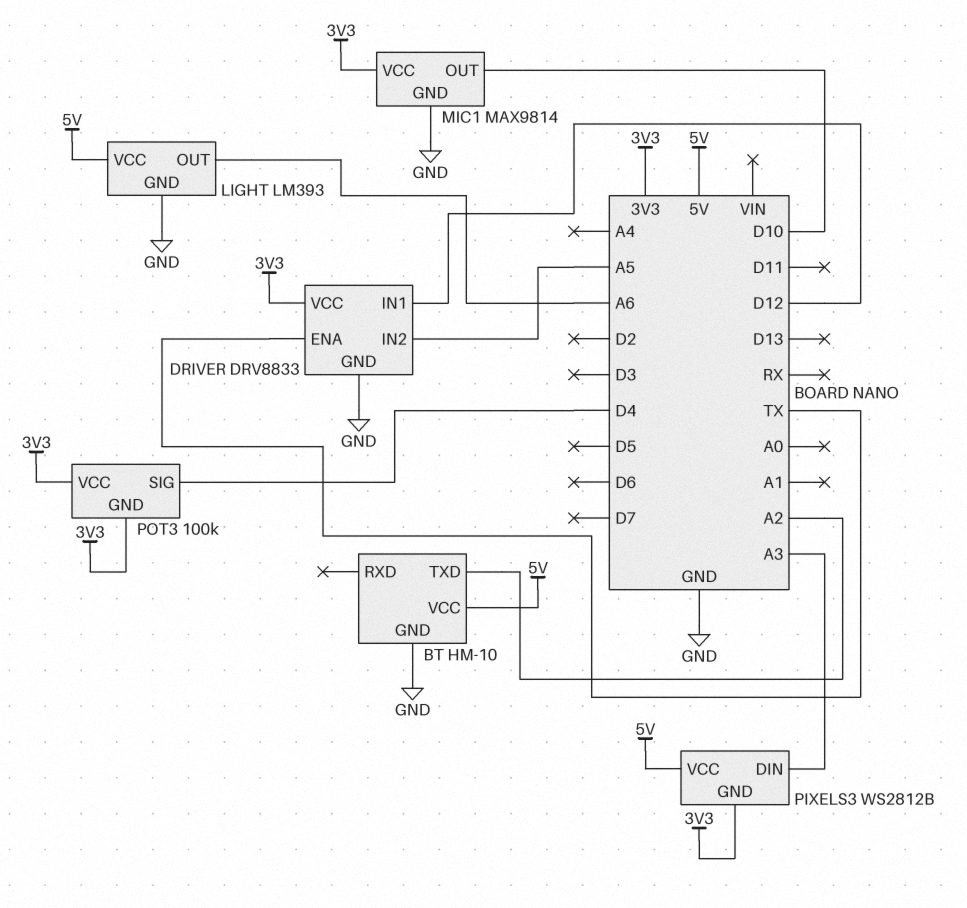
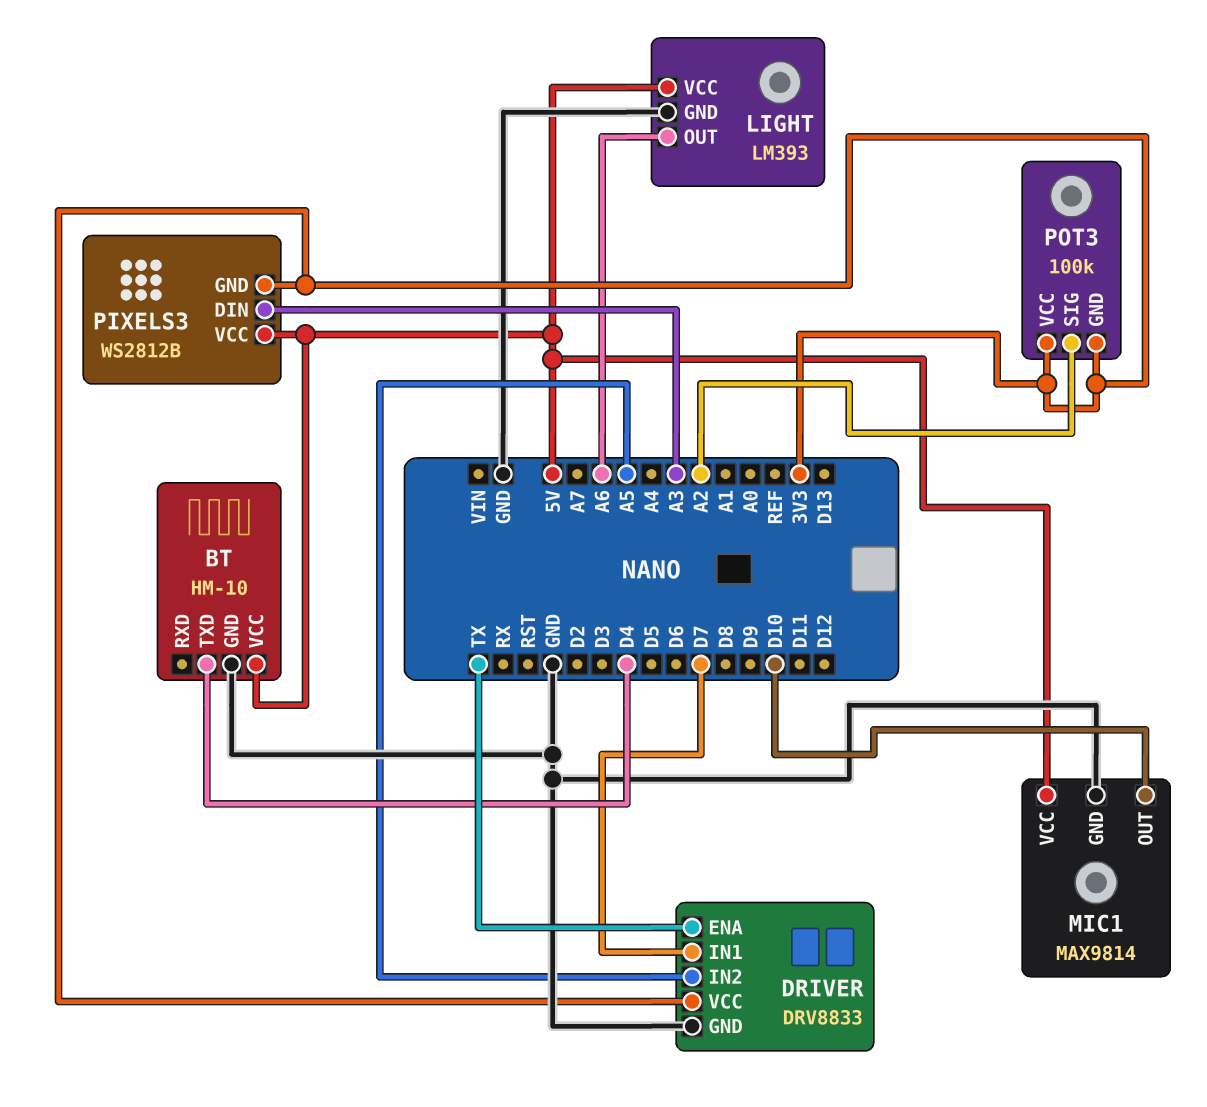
BT pin TXD: A2 -> D4
DRIVER pin IN1: D12 -> D7
MIC1 pin VCC: 3V3 -> 5V
POT3 pin SIG: D4 -> A2

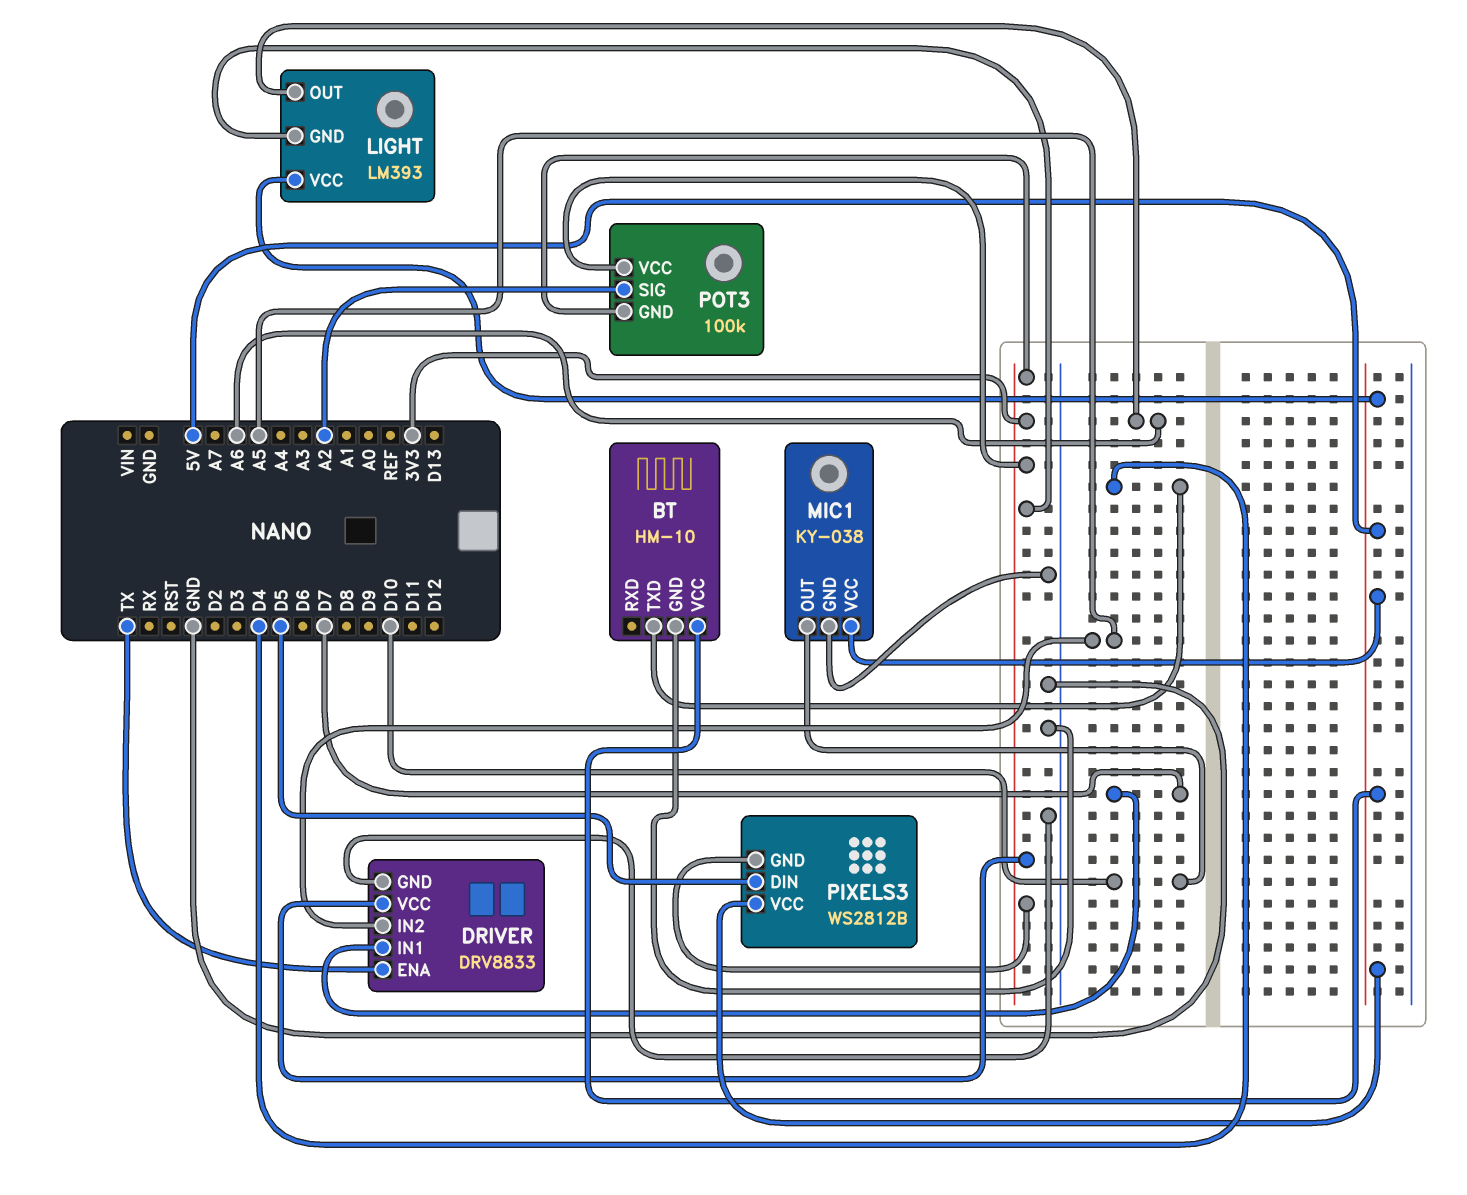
LIGHT pin GND: GND -> 3V3
MIC1: MAX9814 -> KY-038
PIXELS3 pin DIN: A3 -> D5

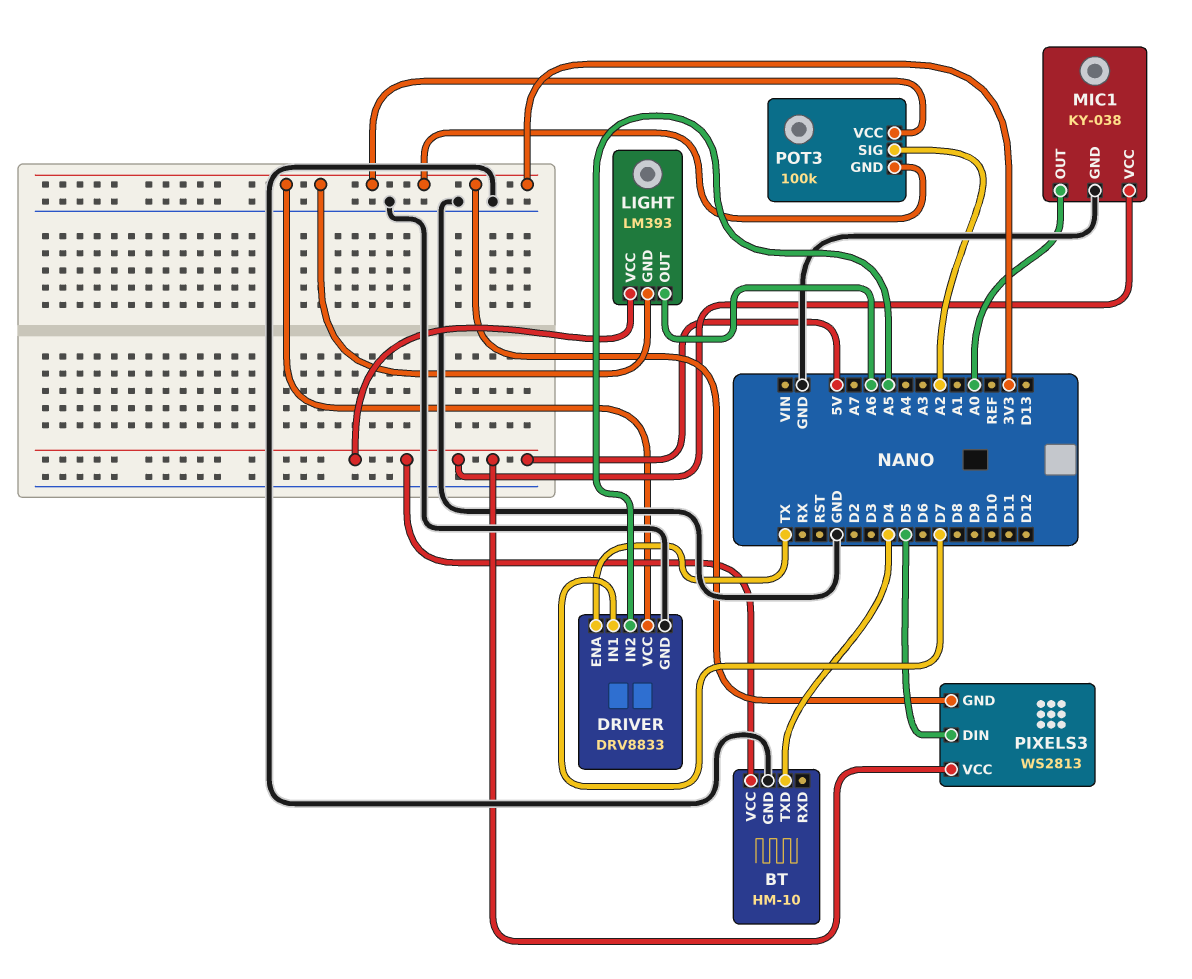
MIC1 pin OUT: D10 -> A0
PIXELS3: WS2812B -> WS2813

